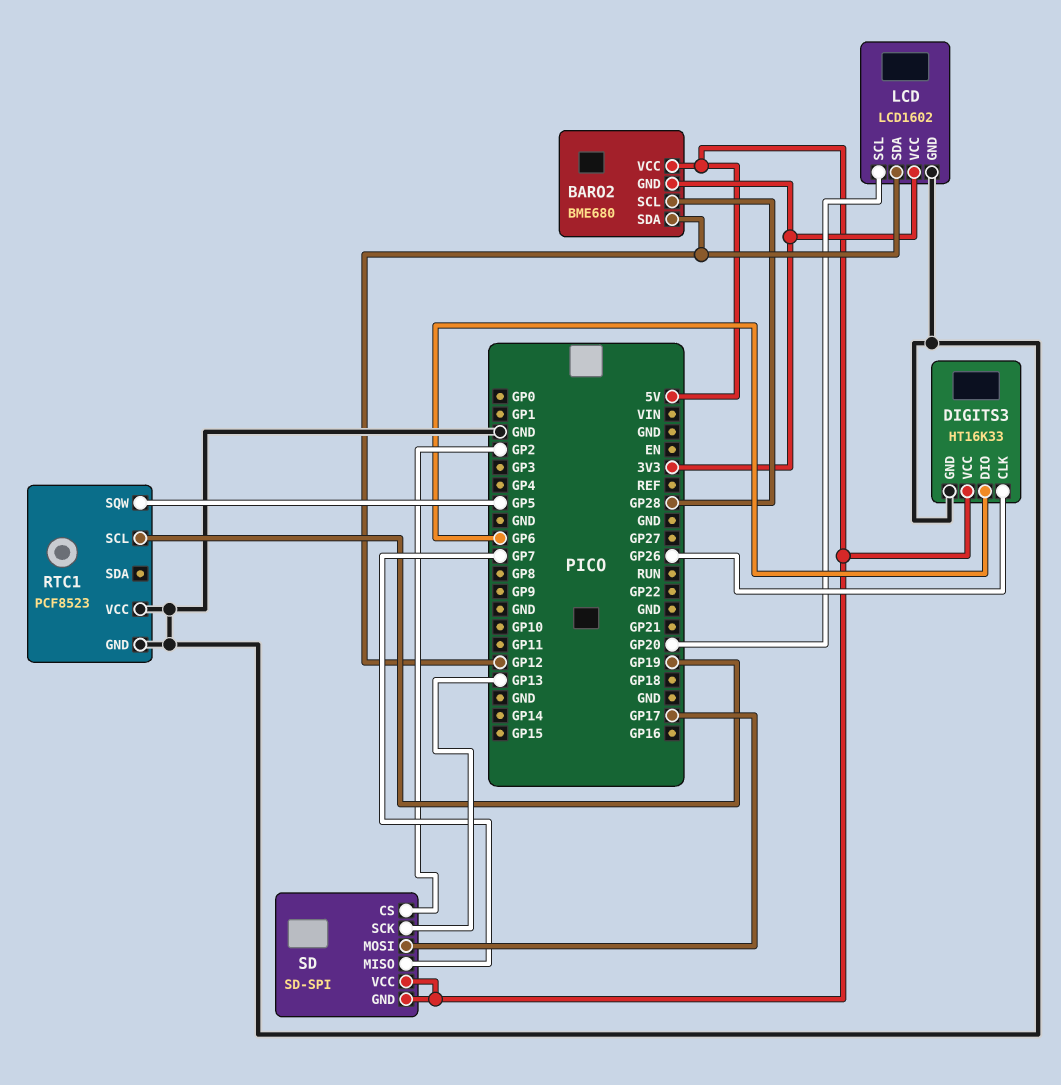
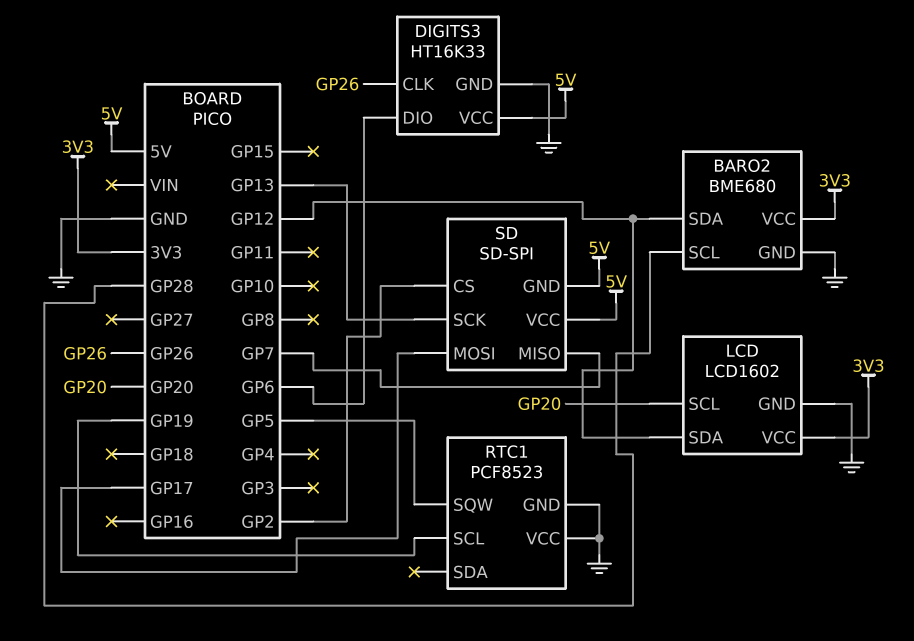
BARO2 pin GND: 3V3 -> GND
BARO2 pin VCC: 5V -> 3V3

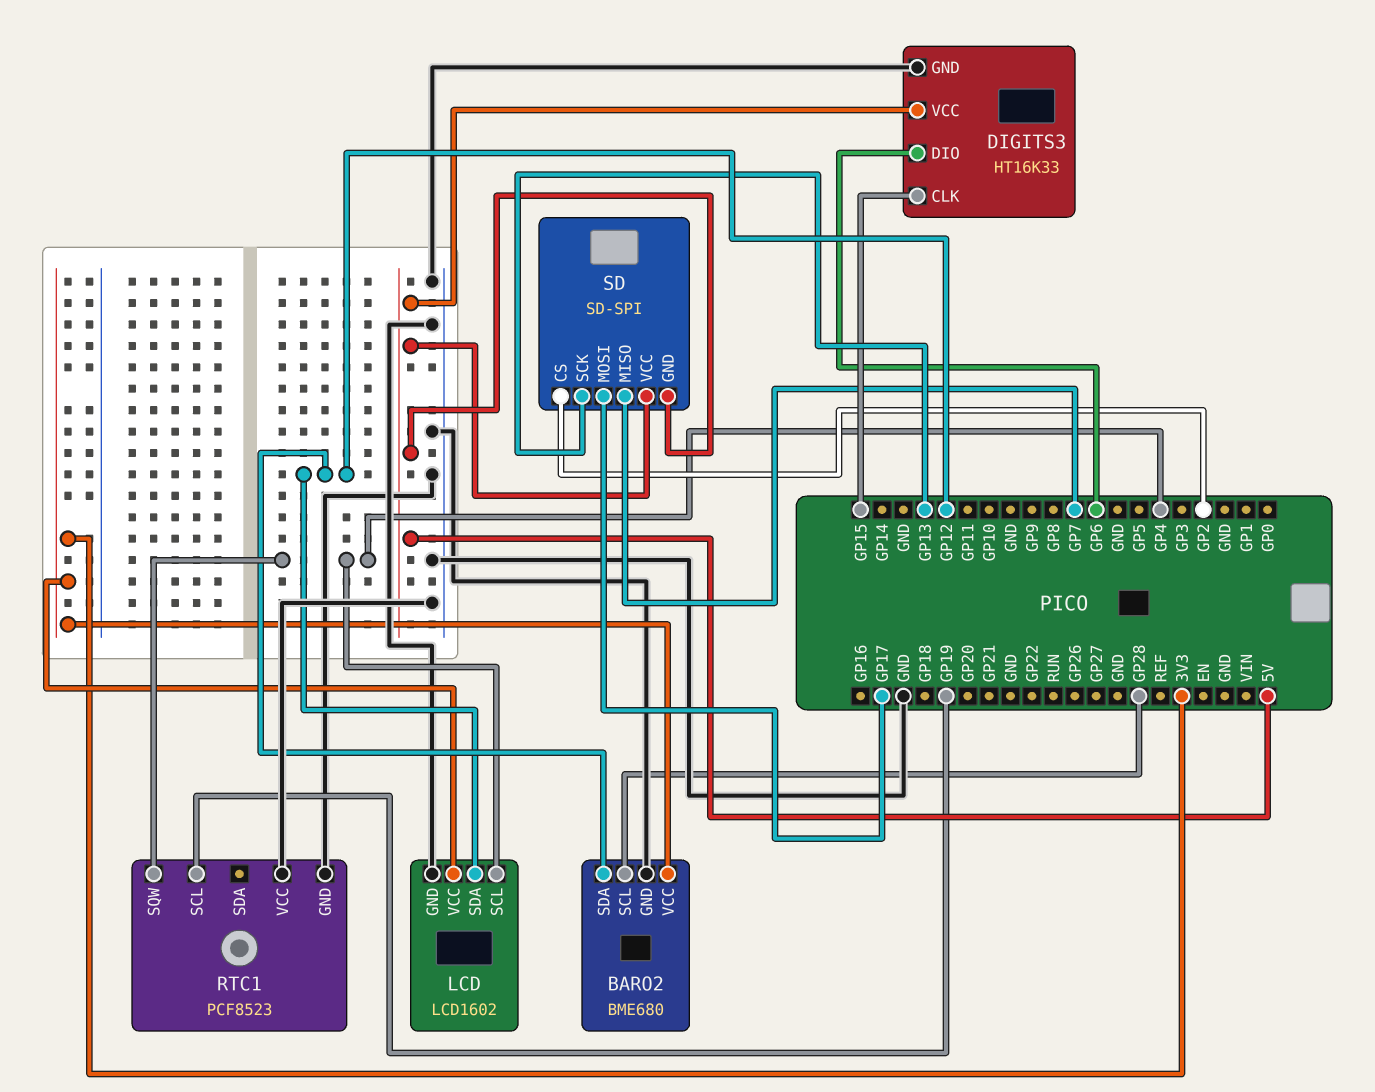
DIGITS3 pin CLK: GP26 -> GP15
LCD pin SCL: GP20 -> GP4
RTC1 pin SQW: GP5 -> GP4

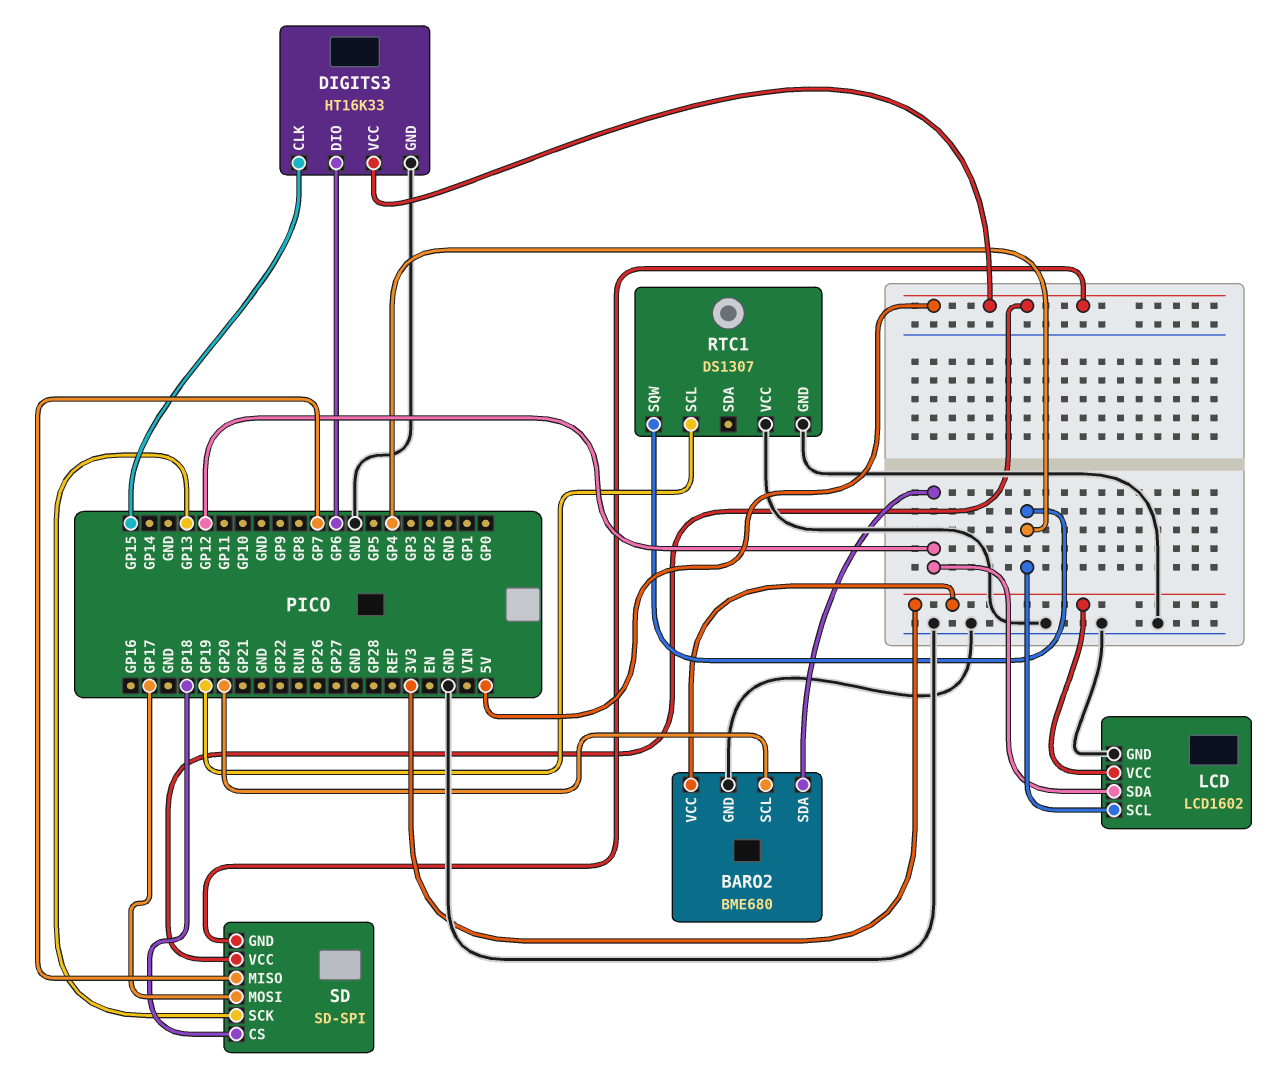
BARO2 pin SCL: GP28 -> GP20
RTC1: PCF8523 -> DS1307
SD pin CS: GP2 -> GP18

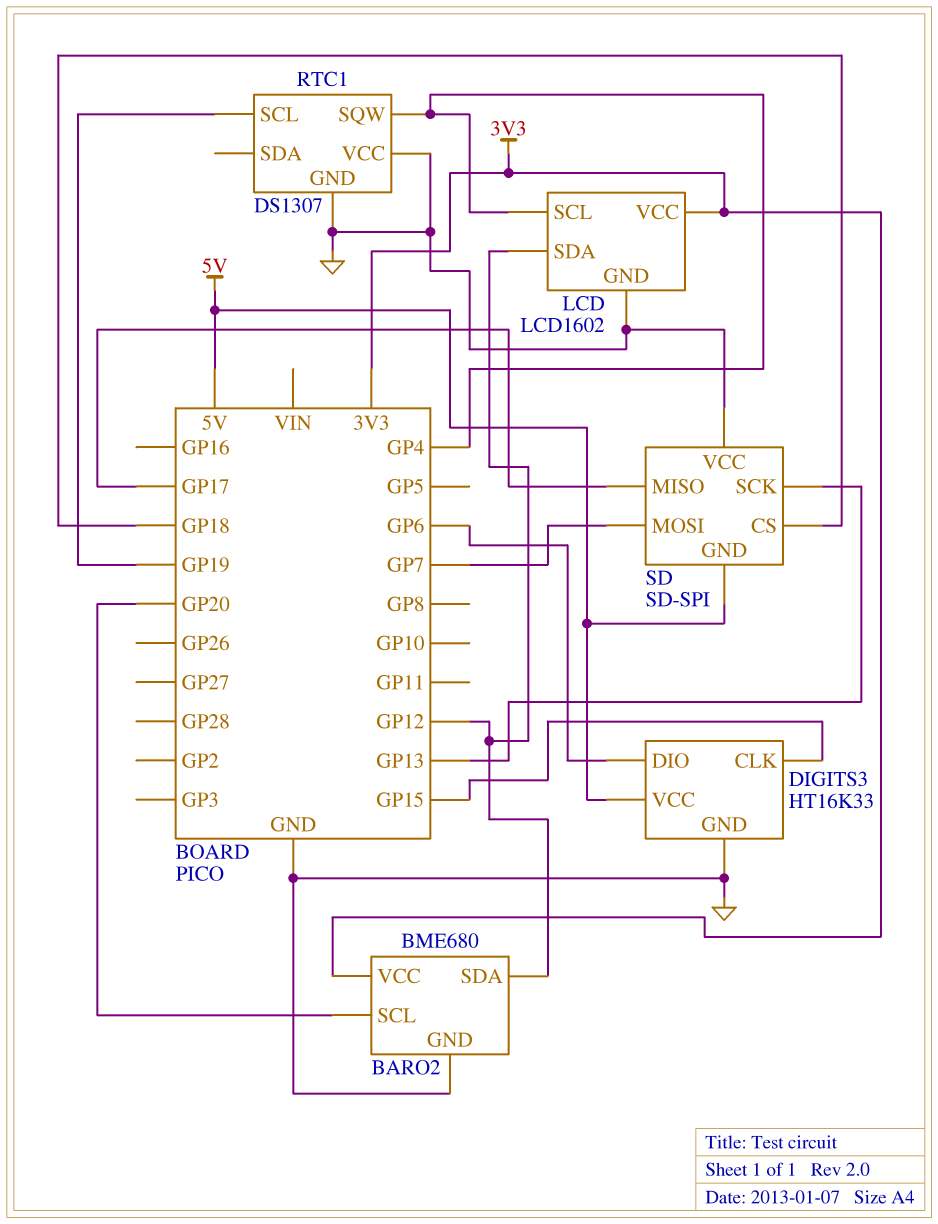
SD pin MISO: GP7 -> GP17
SD pin MOSI: GP17 -> GP7
SD pin VCC: 5V -> GND

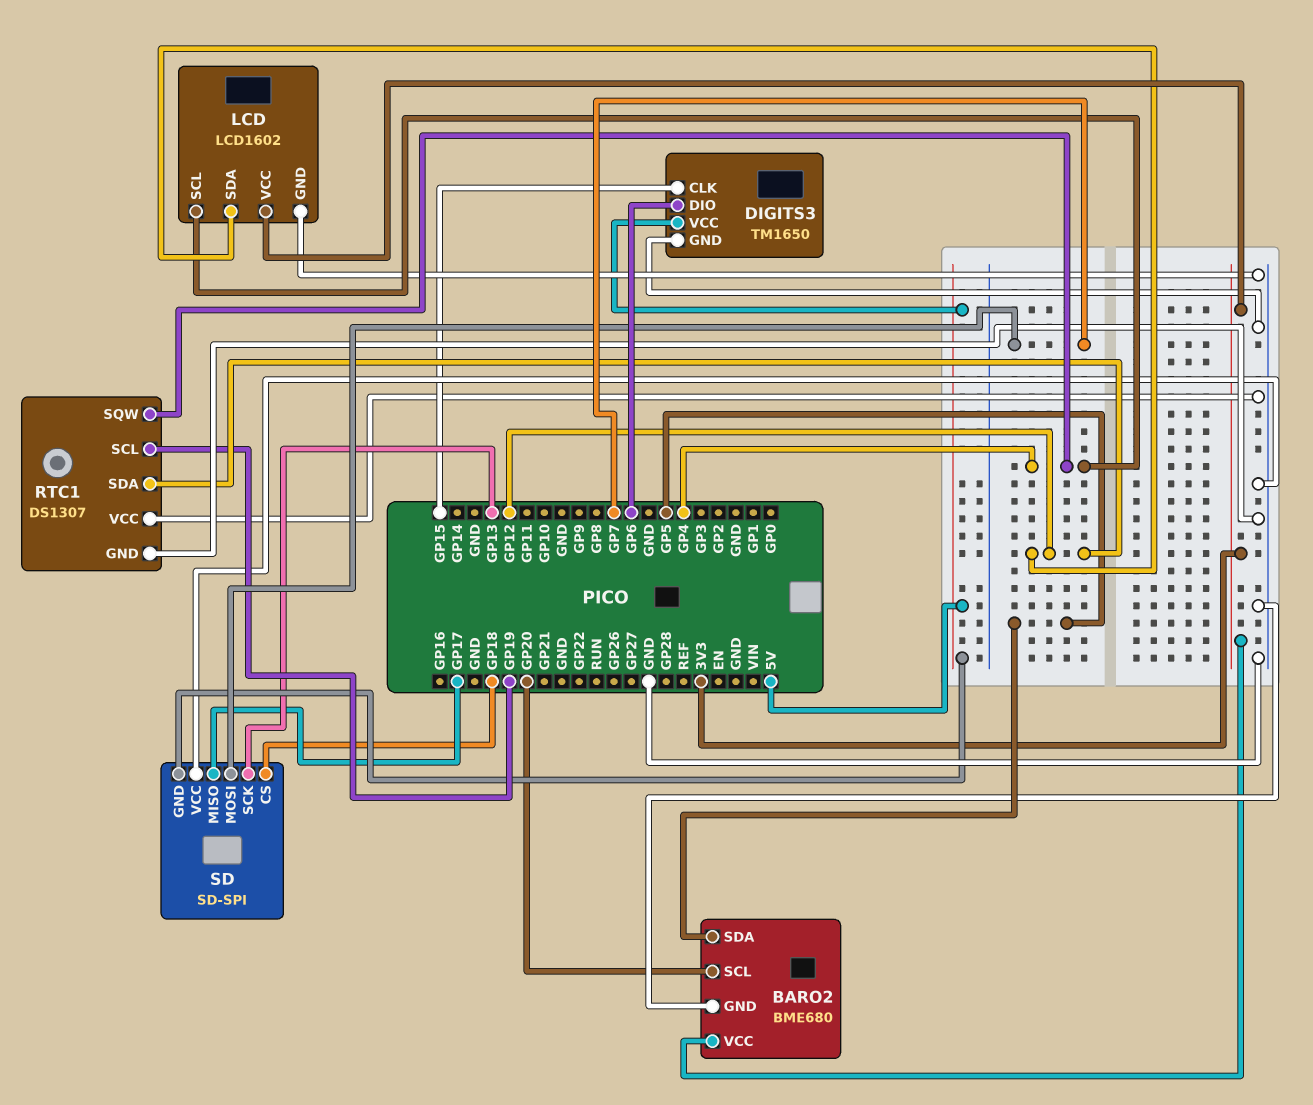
BARO2 pin SDA: GP12 -> GP5
DIGITS3: HT16K33 -> TM1650
RTC1 pin SDA: none -> GP12

